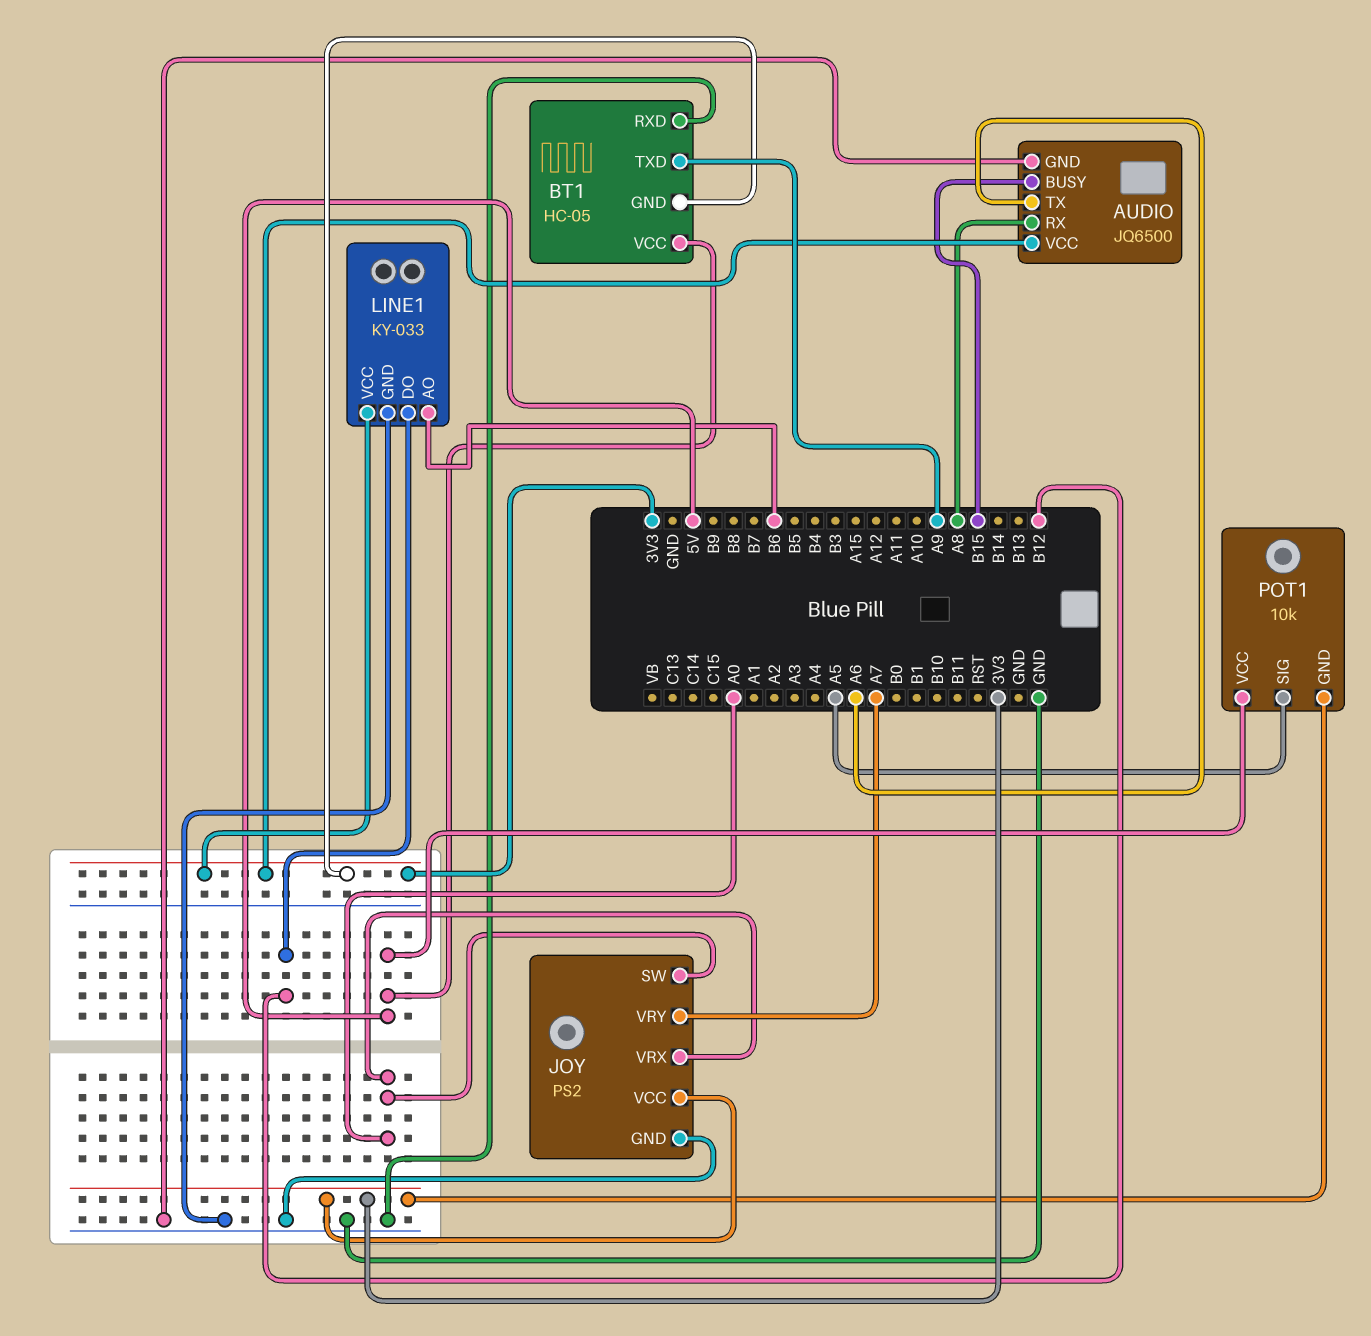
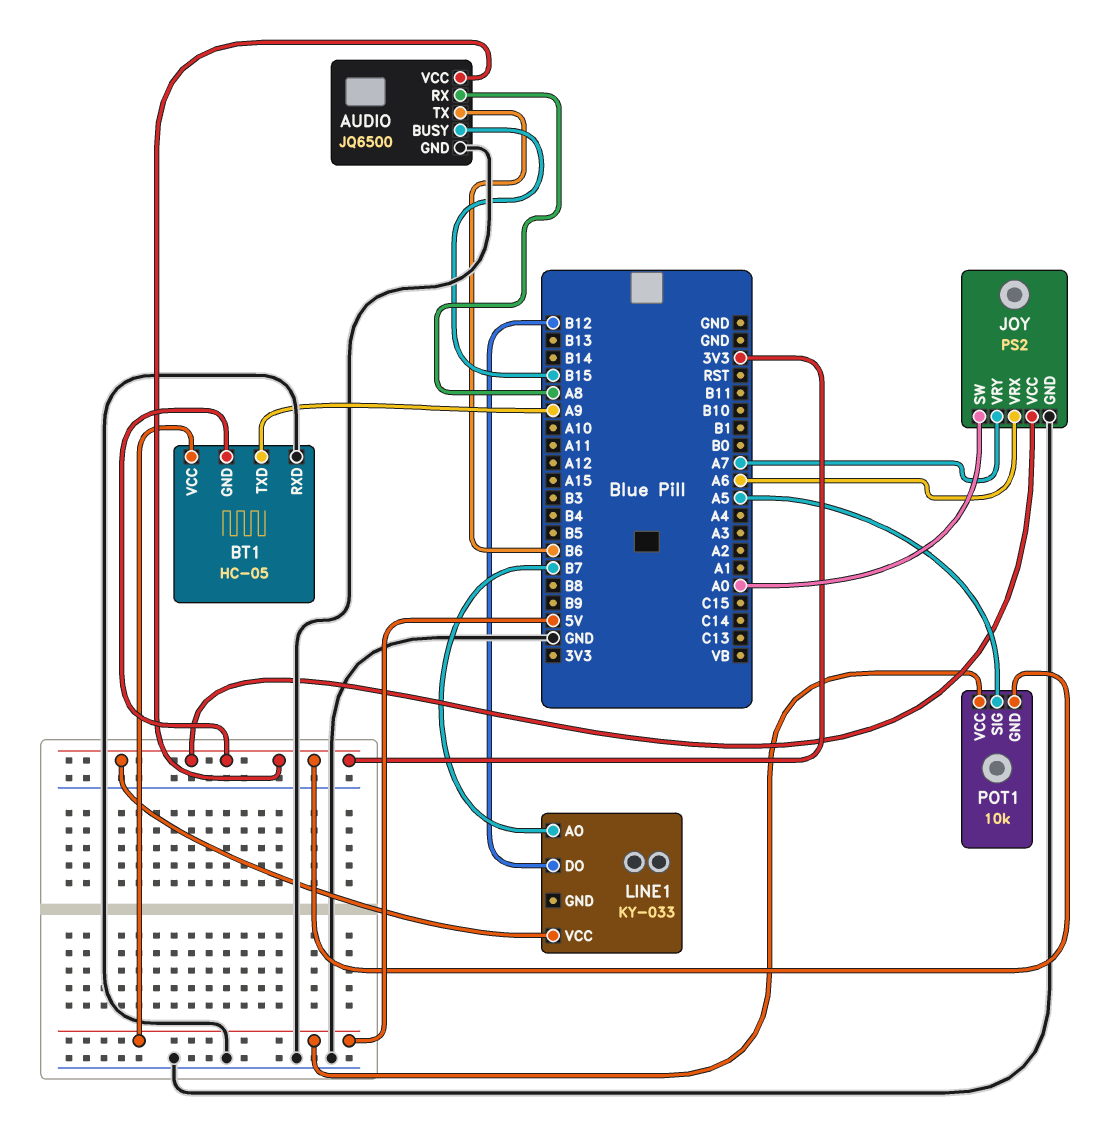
AUDIO pin TX: A6 -> B6
JOY pin VRX: A0 -> A6
LINE1 pin AO: B6 -> B7
LINE1 pin GND: GND -> none

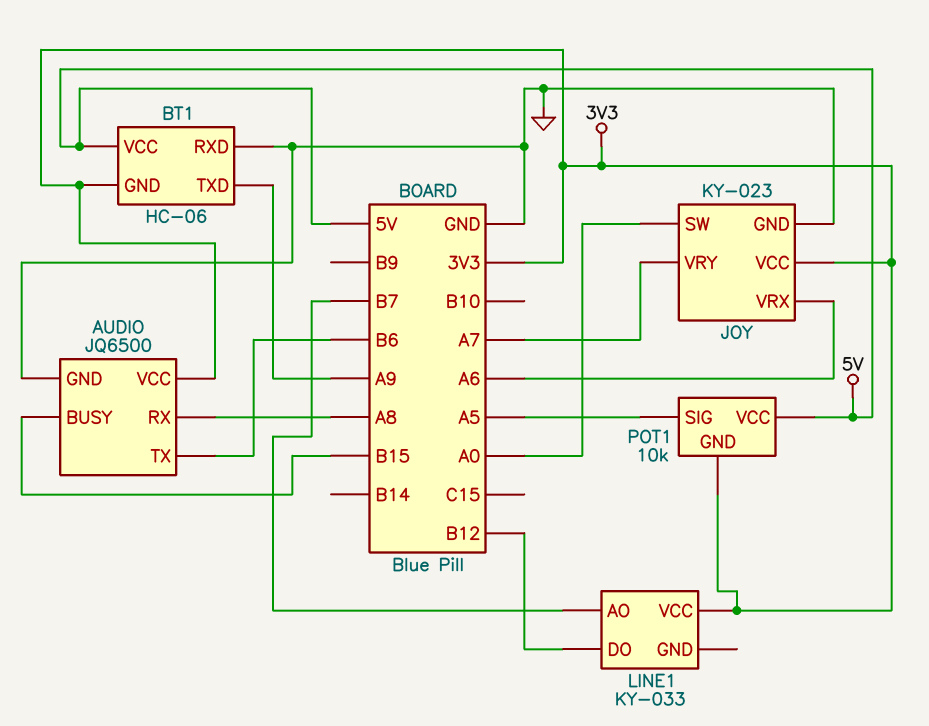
BT1: HC-05 -> HC-06
JOY: PS2 -> KY-023

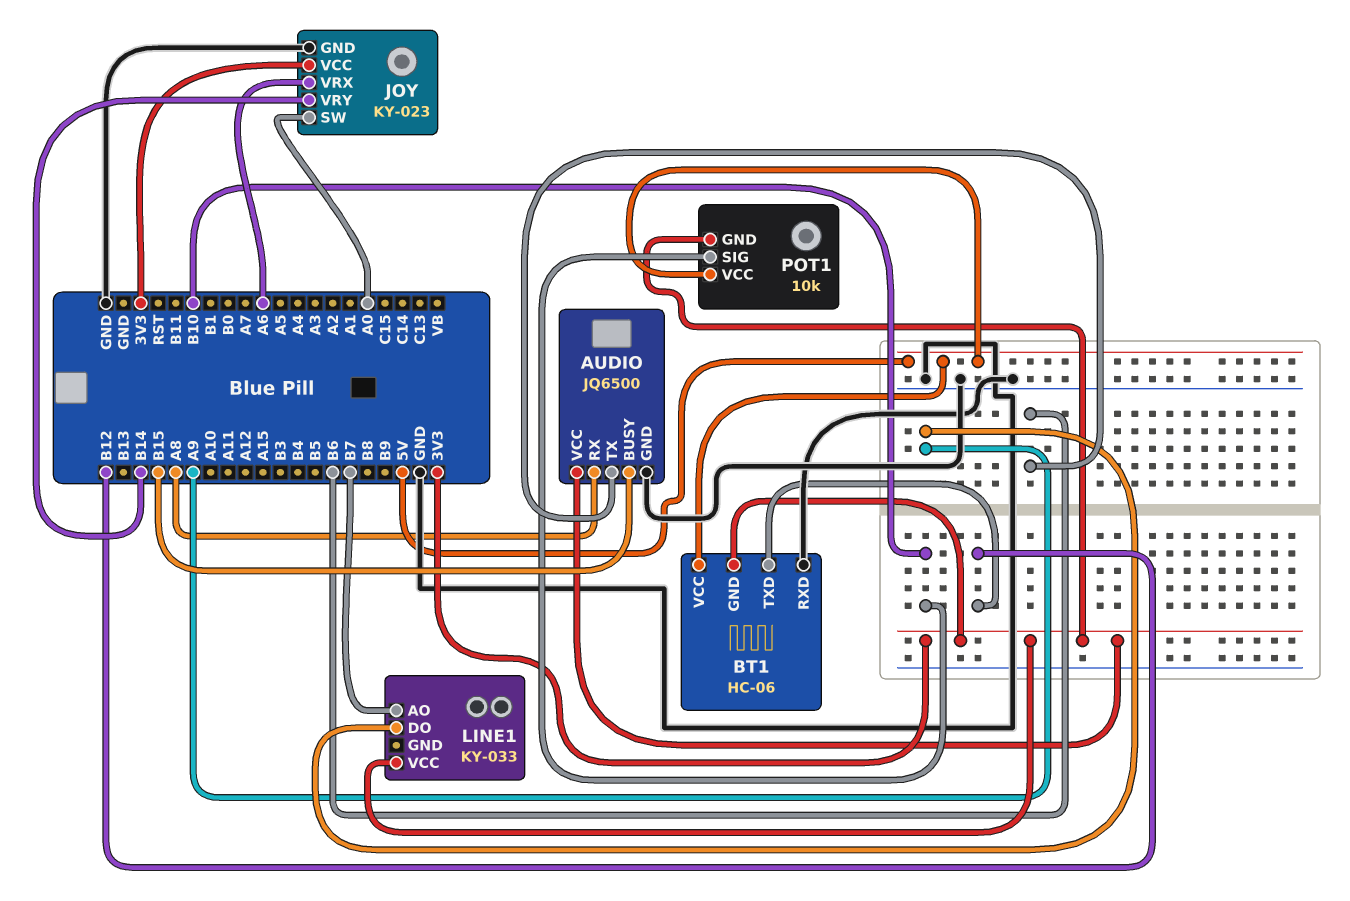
BT1 pin TXD: A9 -> B12
JOY pin VRY: A7 -> B14
LINE1 pin DO: B12 -> A9
POT1 pin SIG: A5 -> B10

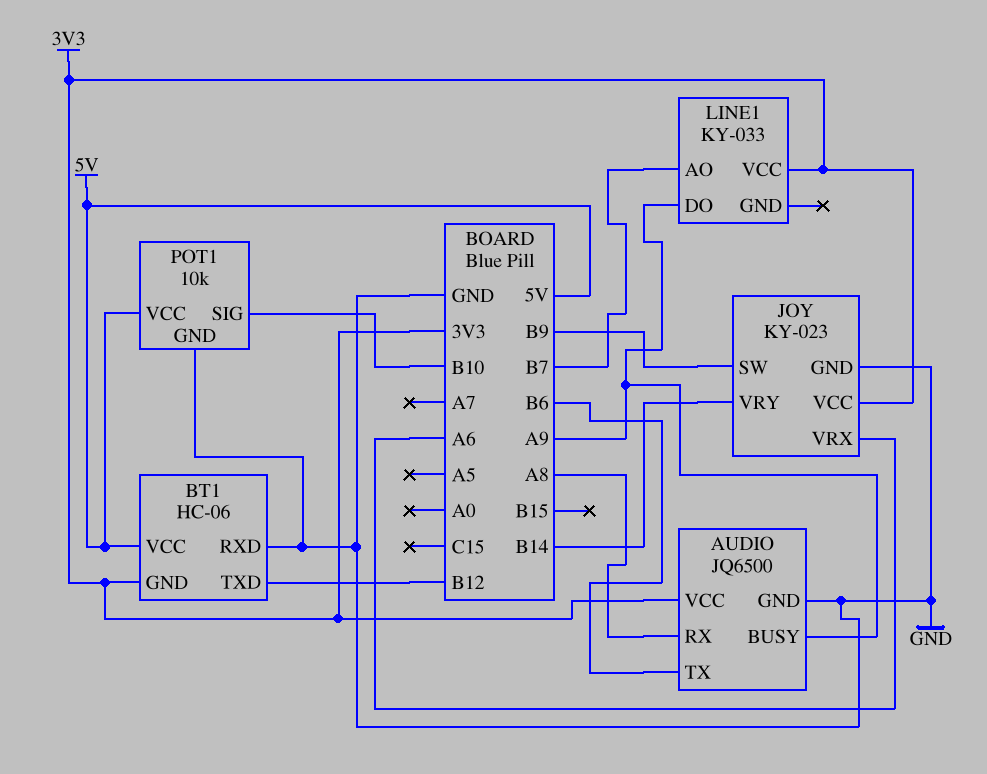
AUDIO pin BUSY: B15 -> A9
JOY pin SW: A0 -> B9
POT1 pin GND: 3V3 -> GND

